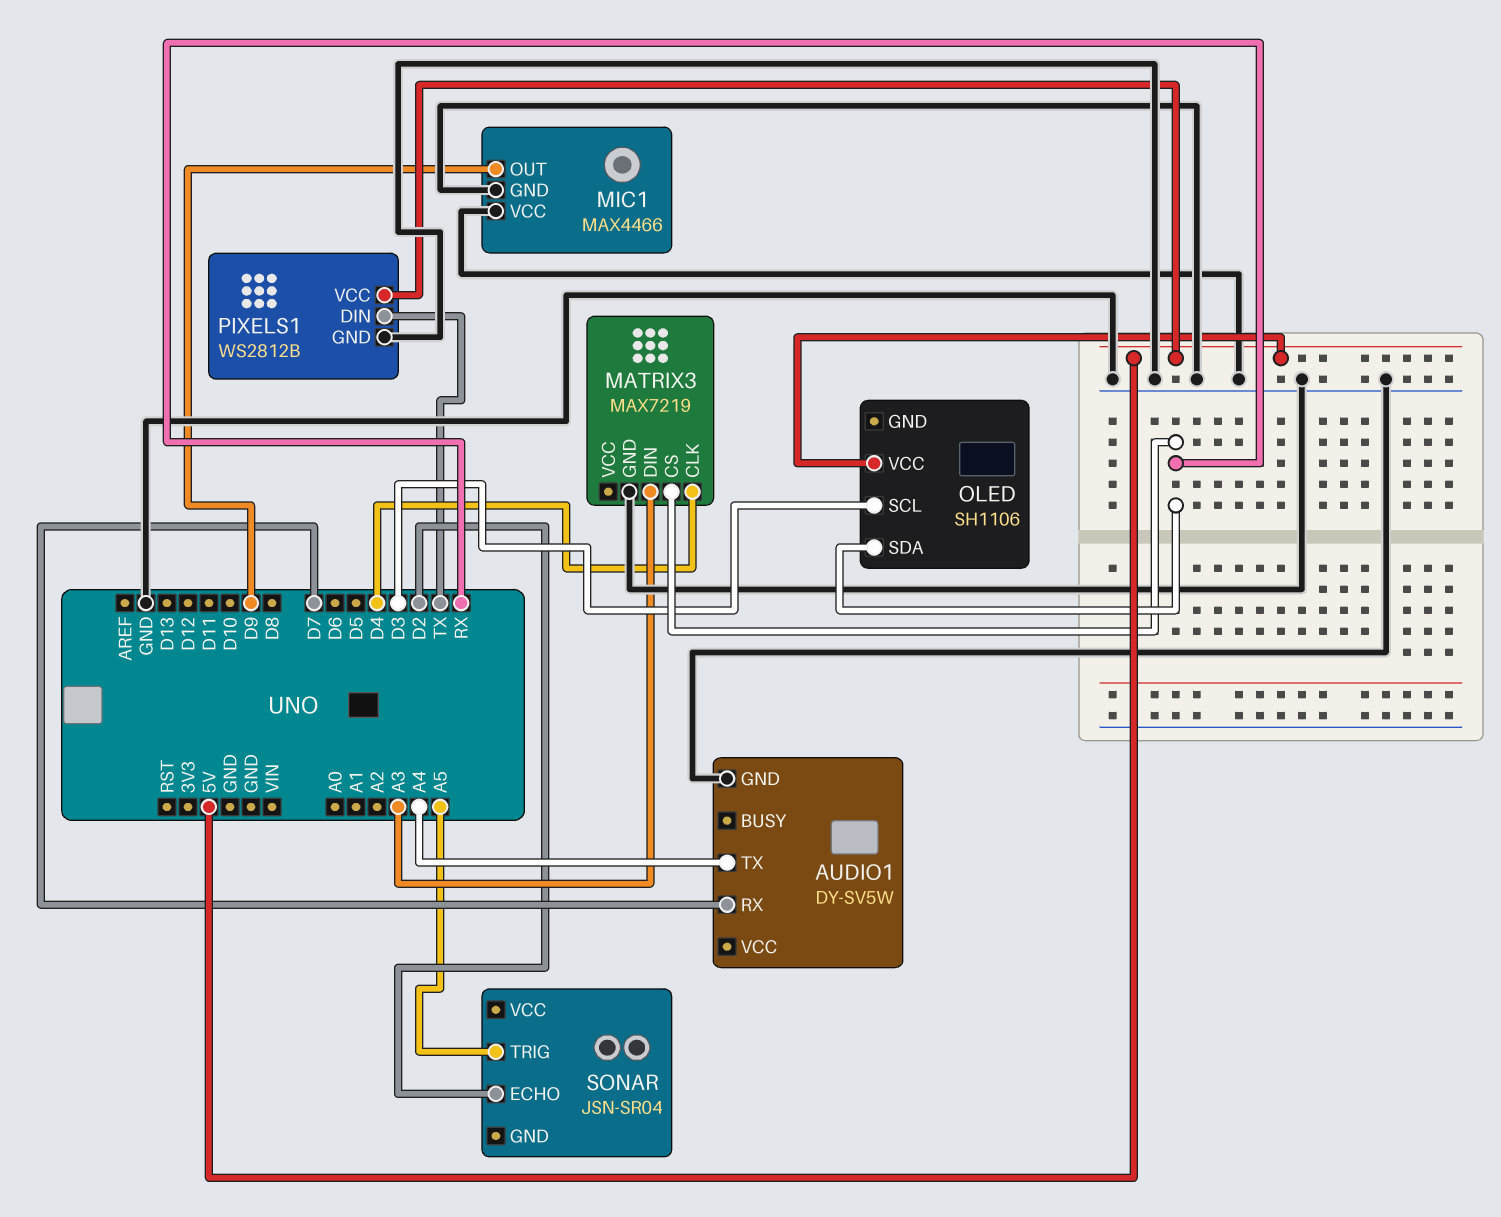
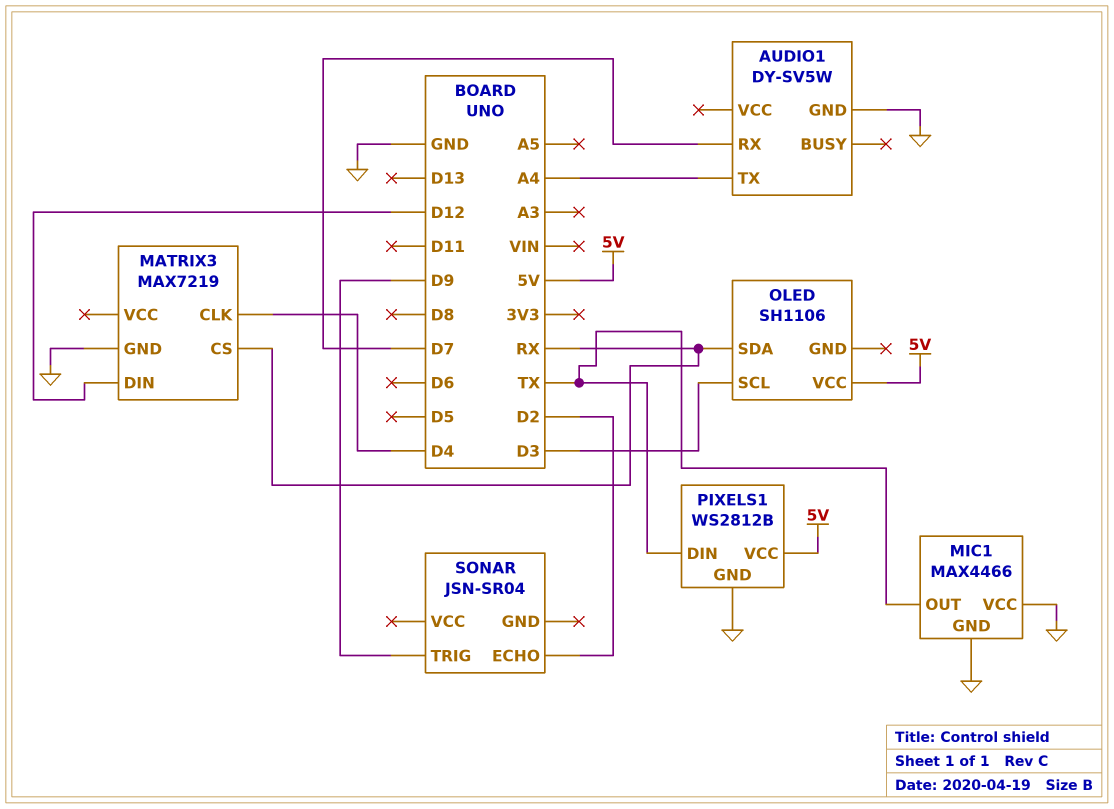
MATRIX3 pin DIN: A3 -> D12
MIC1 pin OUT: D9 -> TX
SONAR pin TRIG: A5 -> D9

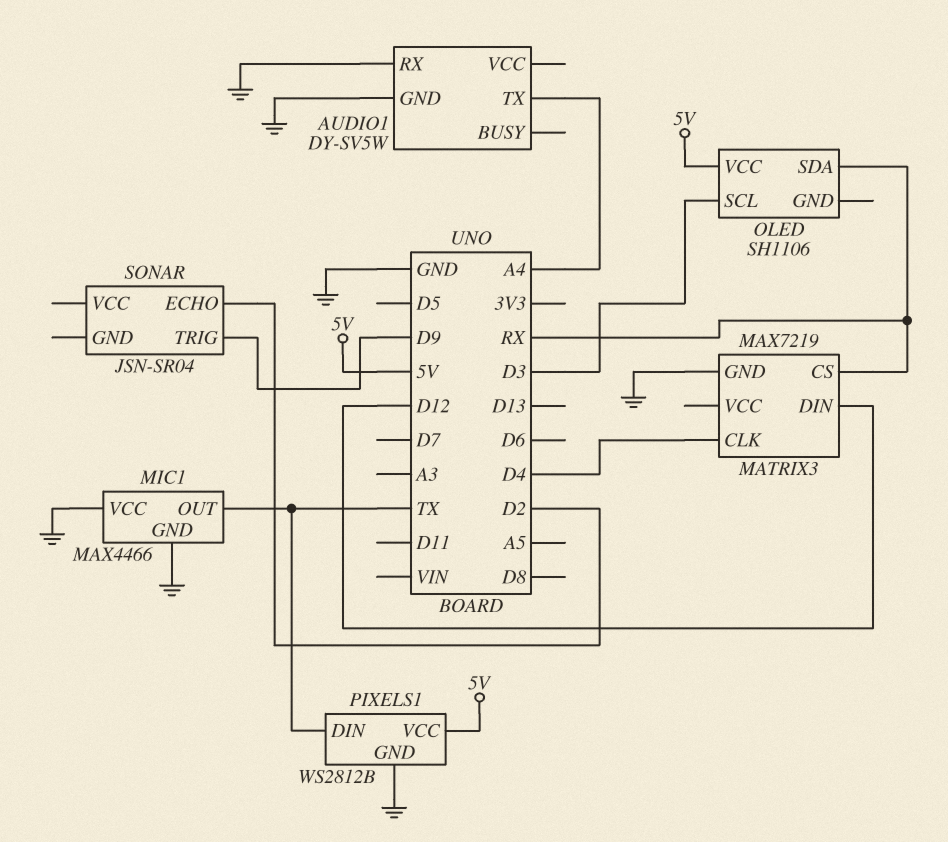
AUDIO1 pin RX: D7 -> GND

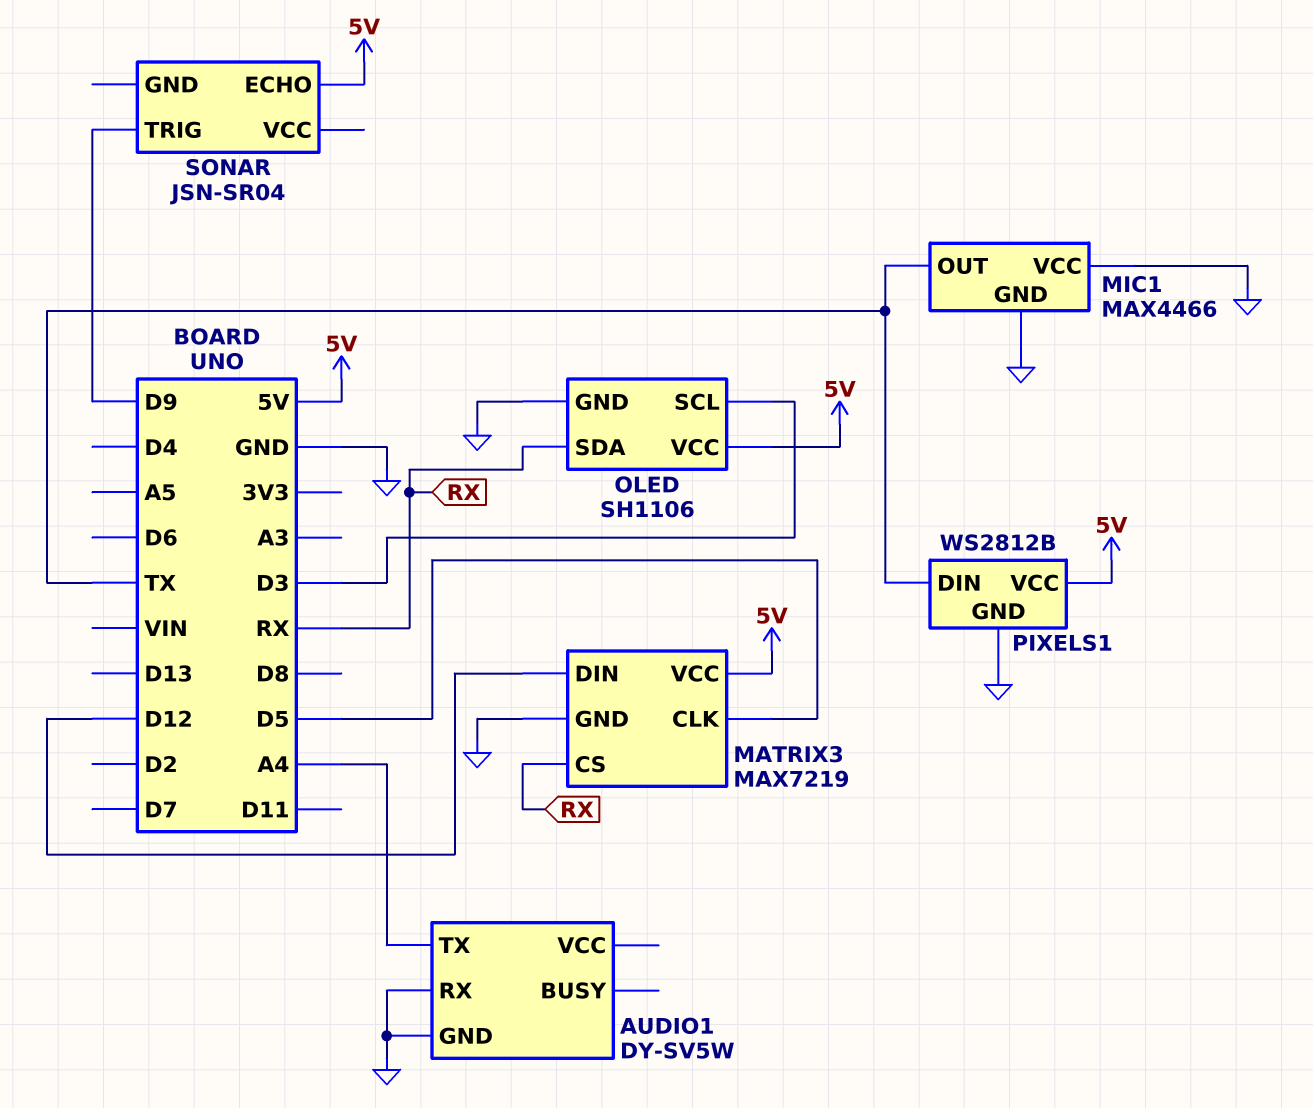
MATRIX3 pin CLK: D4 -> D5
MATRIX3 pin VCC: none -> 5V
OLED pin GND: none -> GND
SONAR pin ECHO: D2 -> 5V

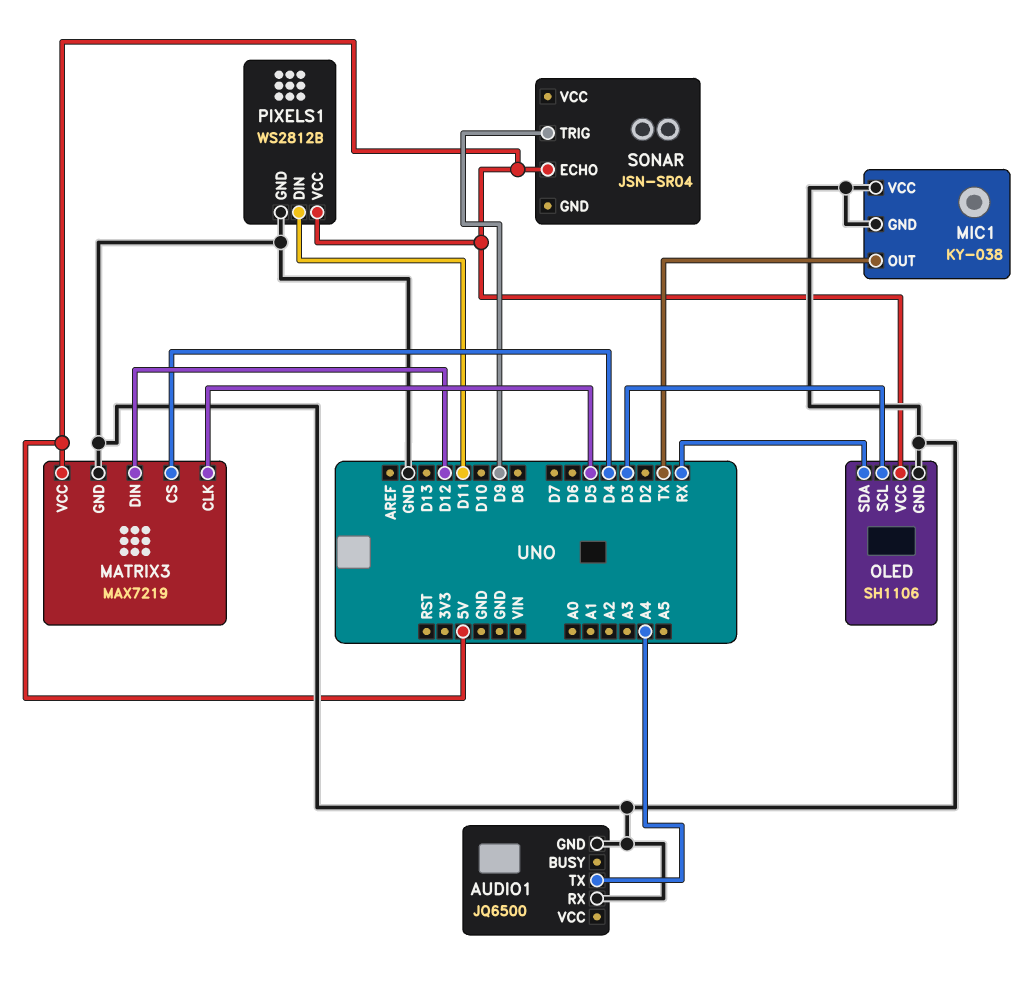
AUDIO1: DY-SV5W -> JQ6500
MATRIX3 pin CS: RX -> D4
MIC1: MAX4466 -> KY-038
PIXELS1 pin DIN: TX -> D11

